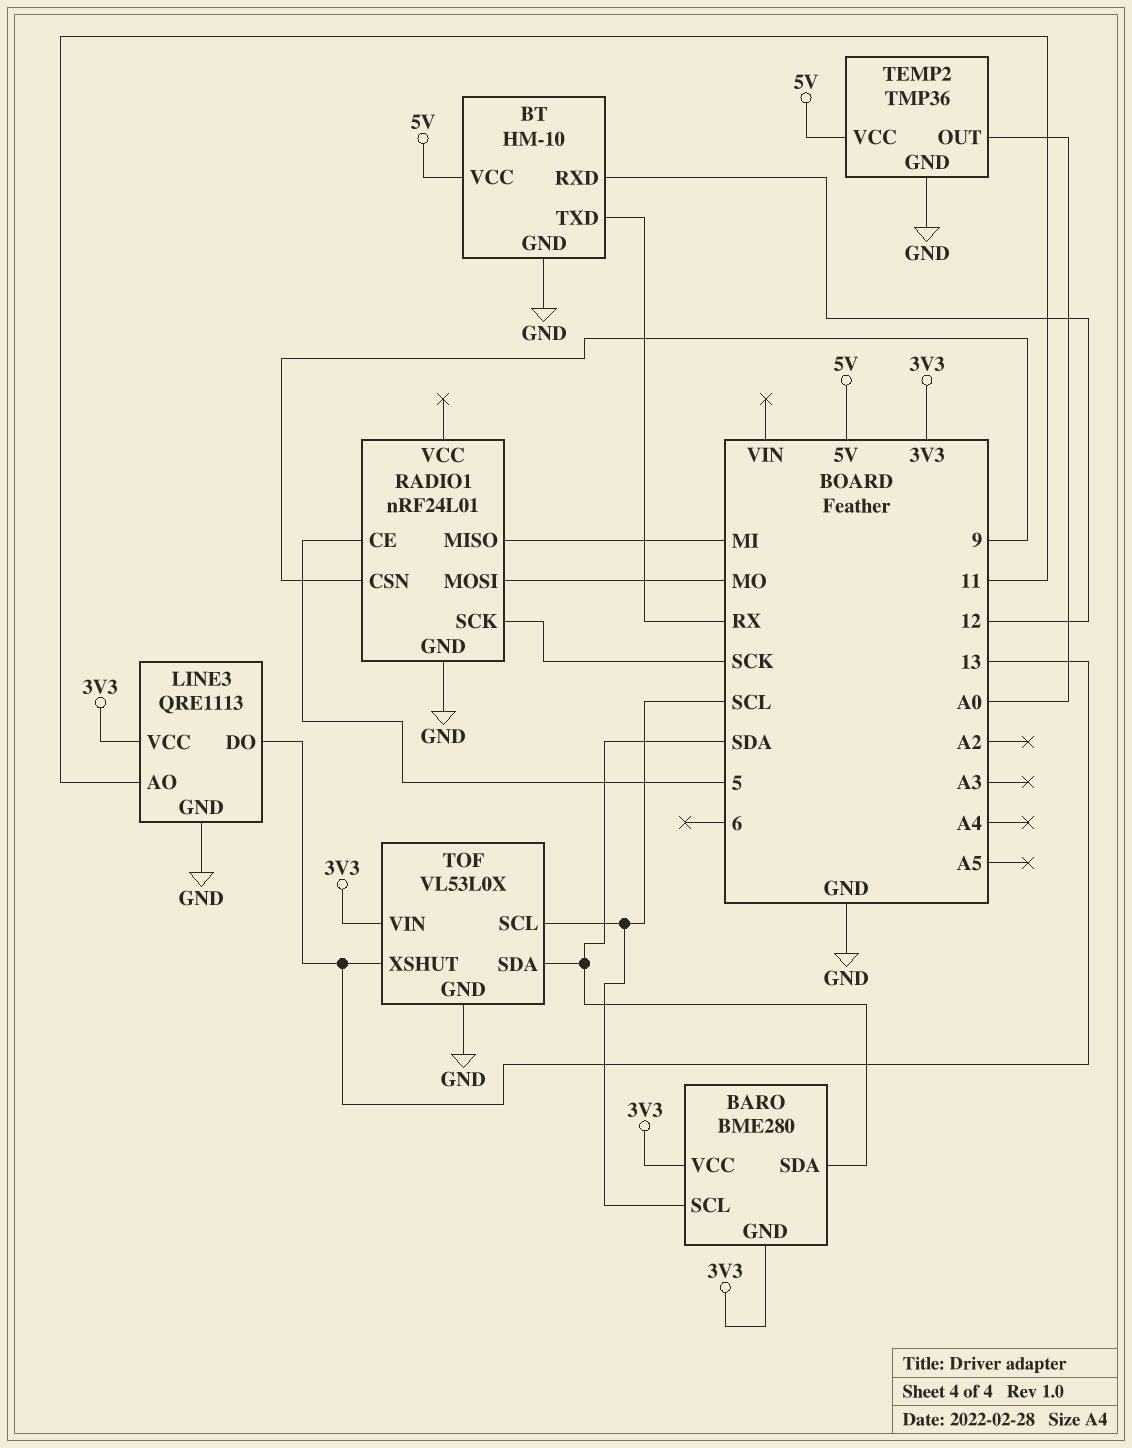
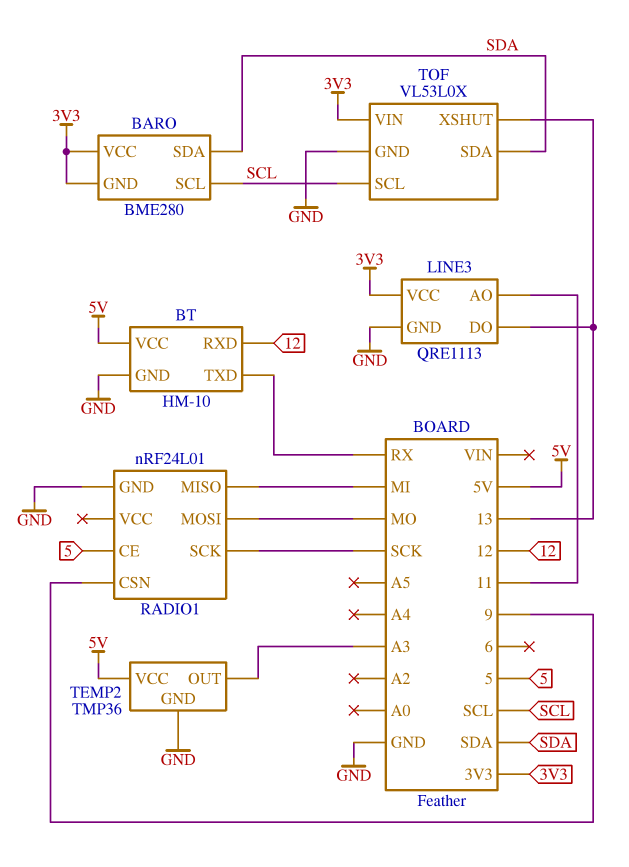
TEMP2 pin OUT: A0 -> A3

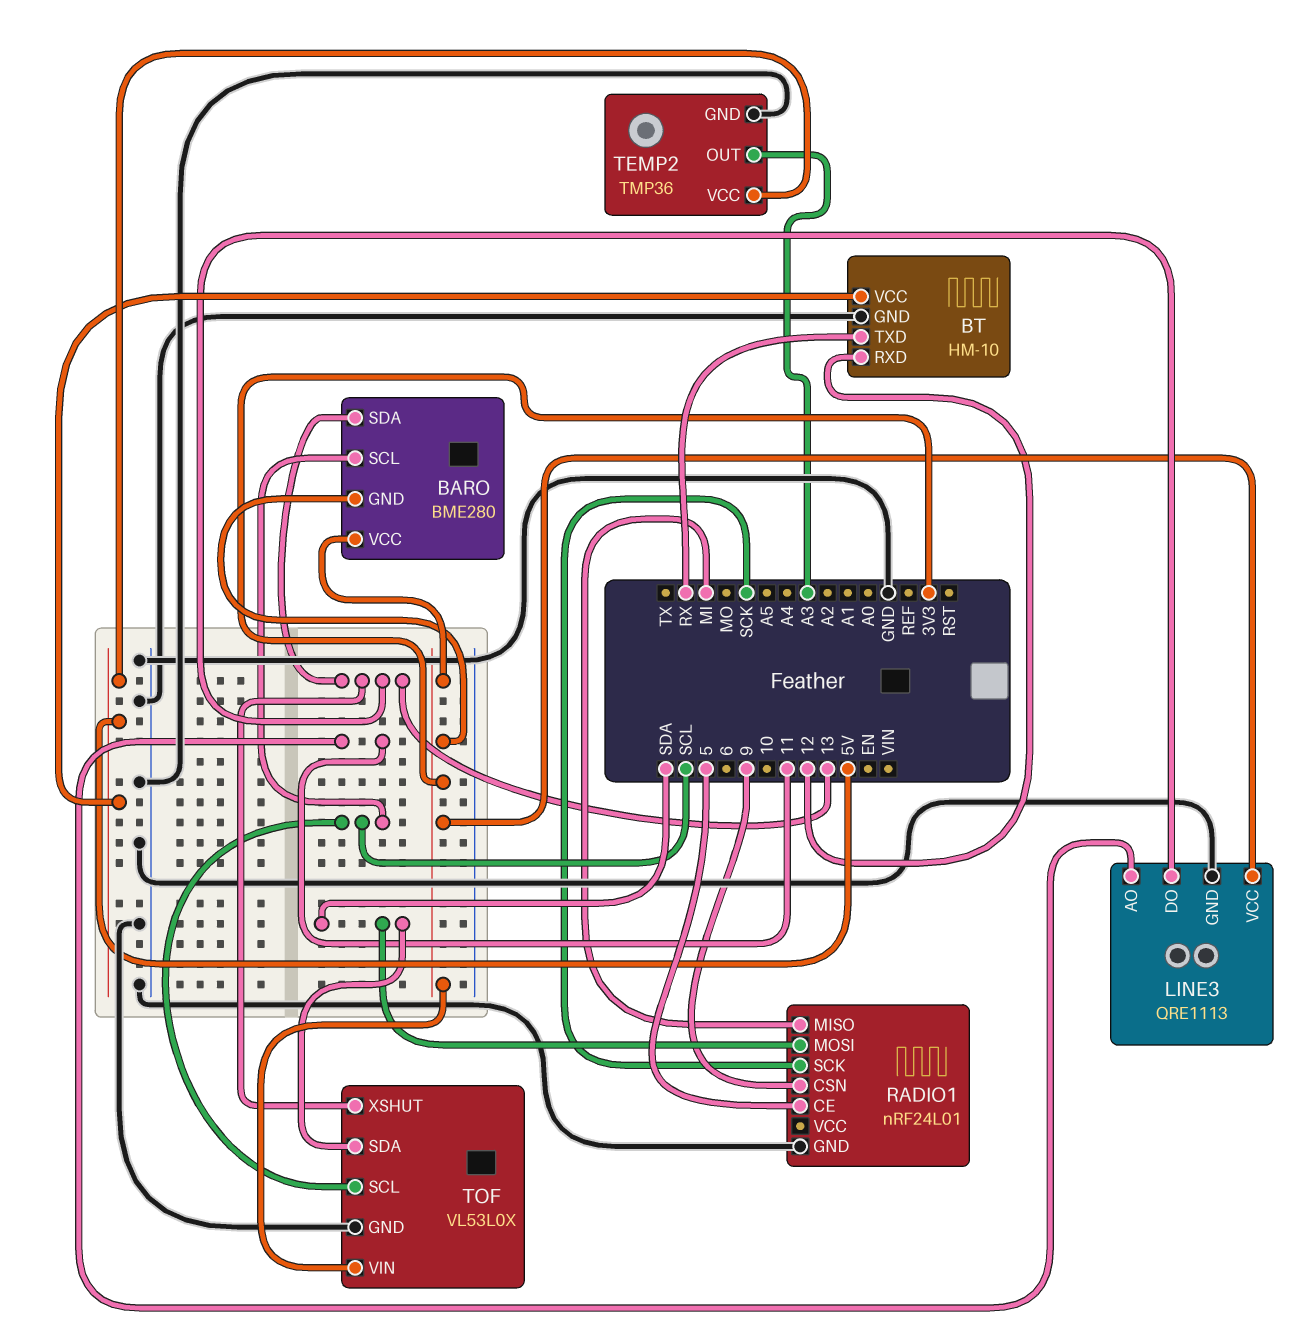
BARO pin SDA: SDA -> 13
RADIO1 pin MOSI: MO -> SDA

